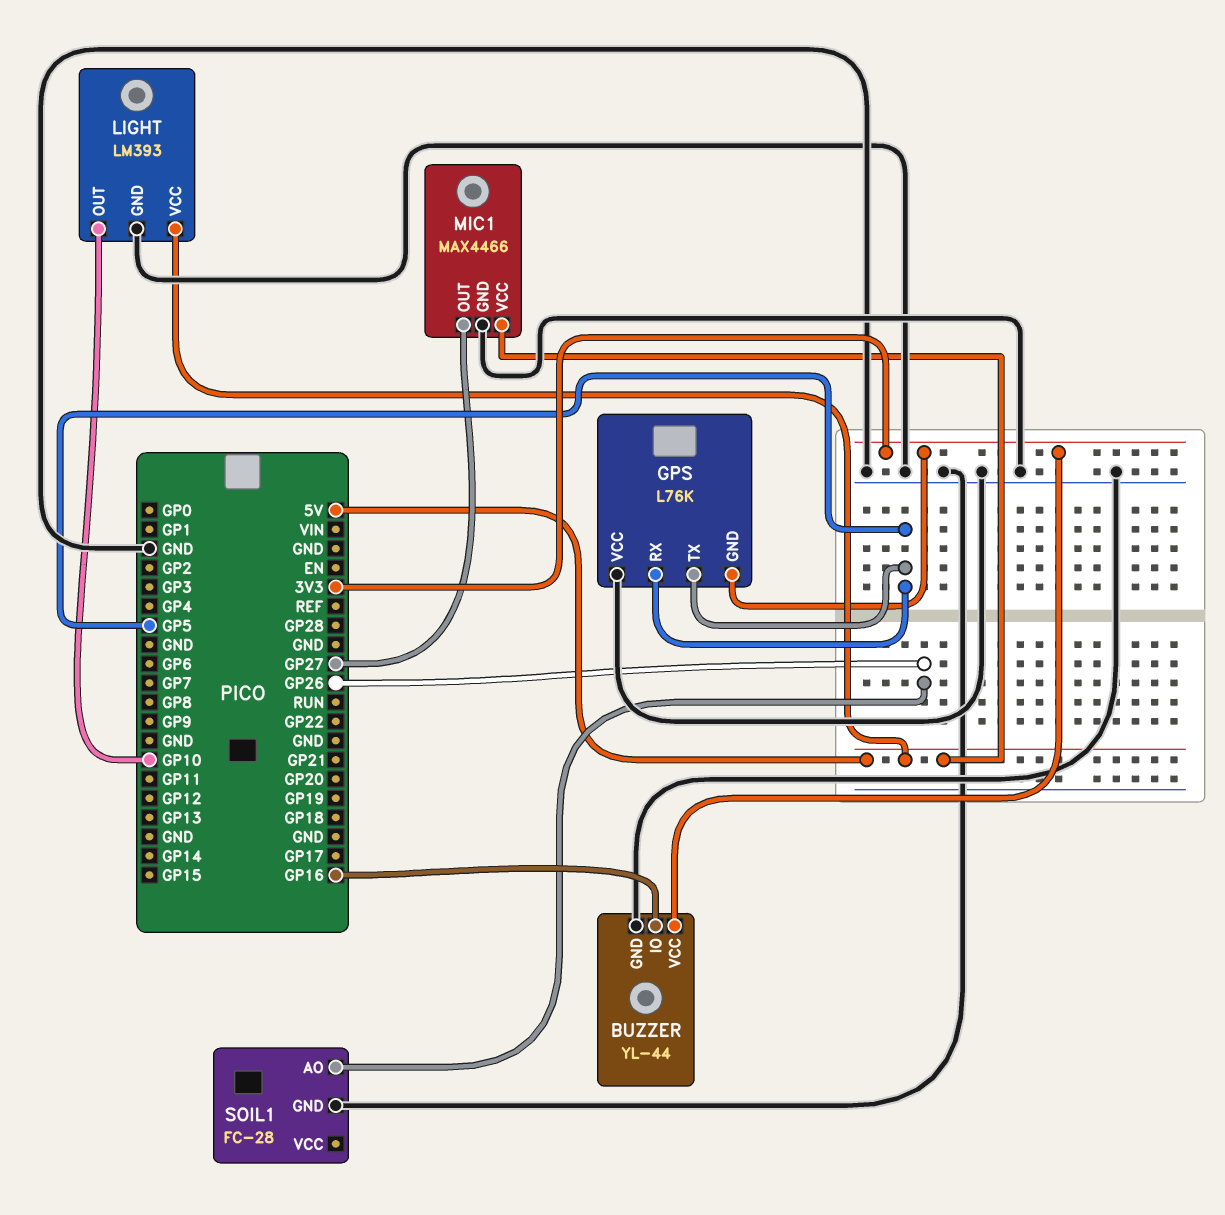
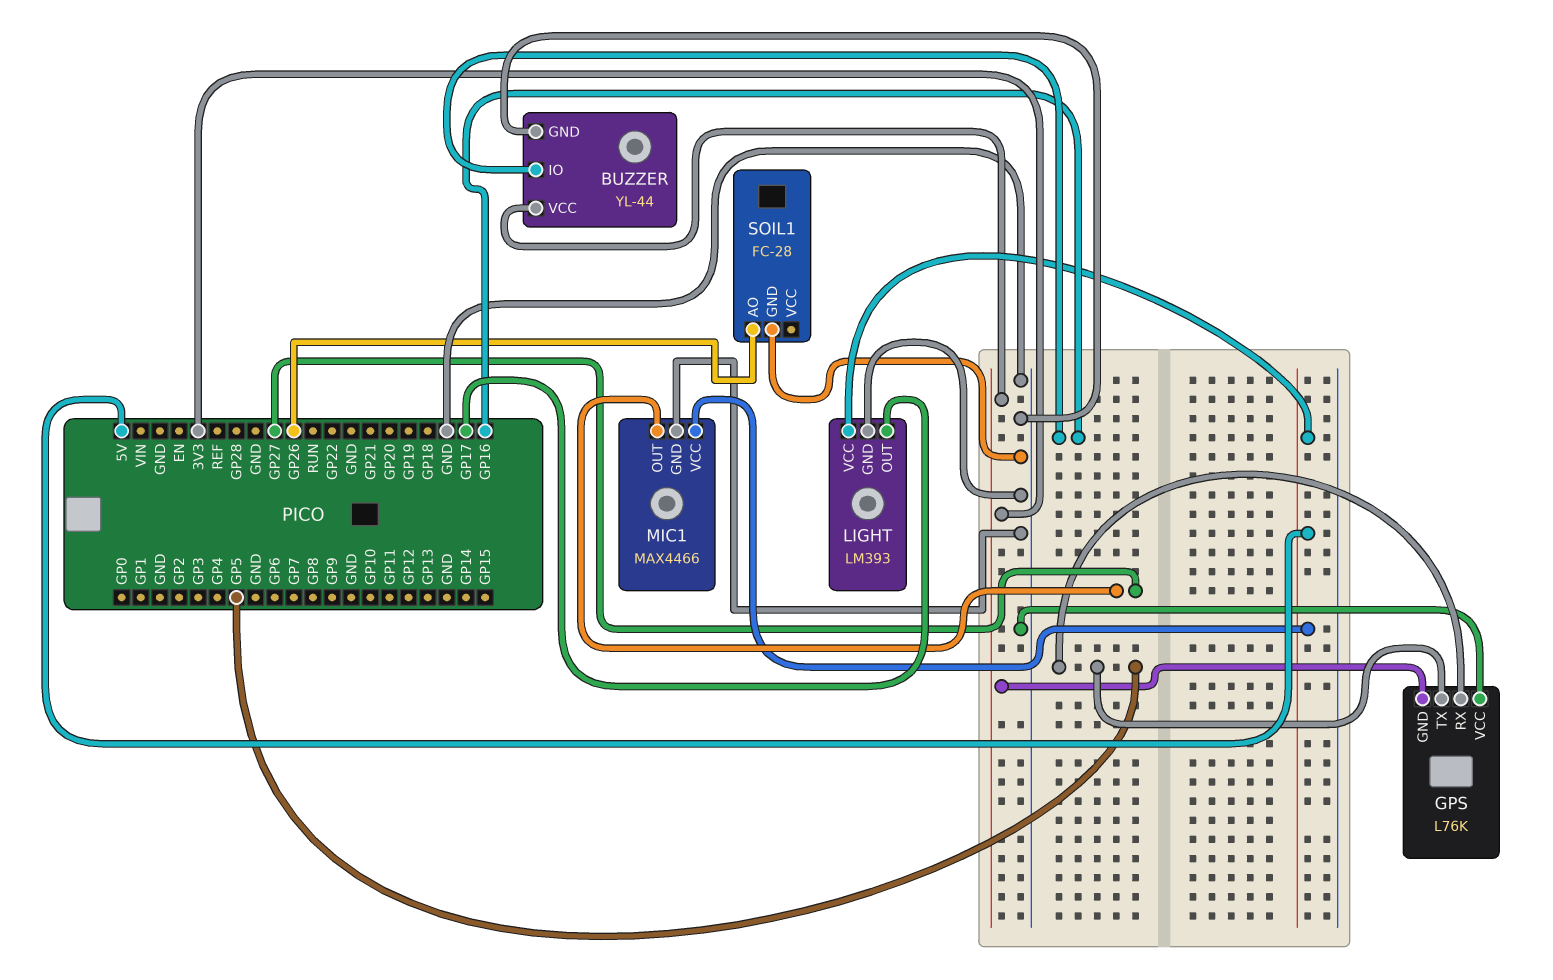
LIGHT pin OUT: GP10 -> GP17

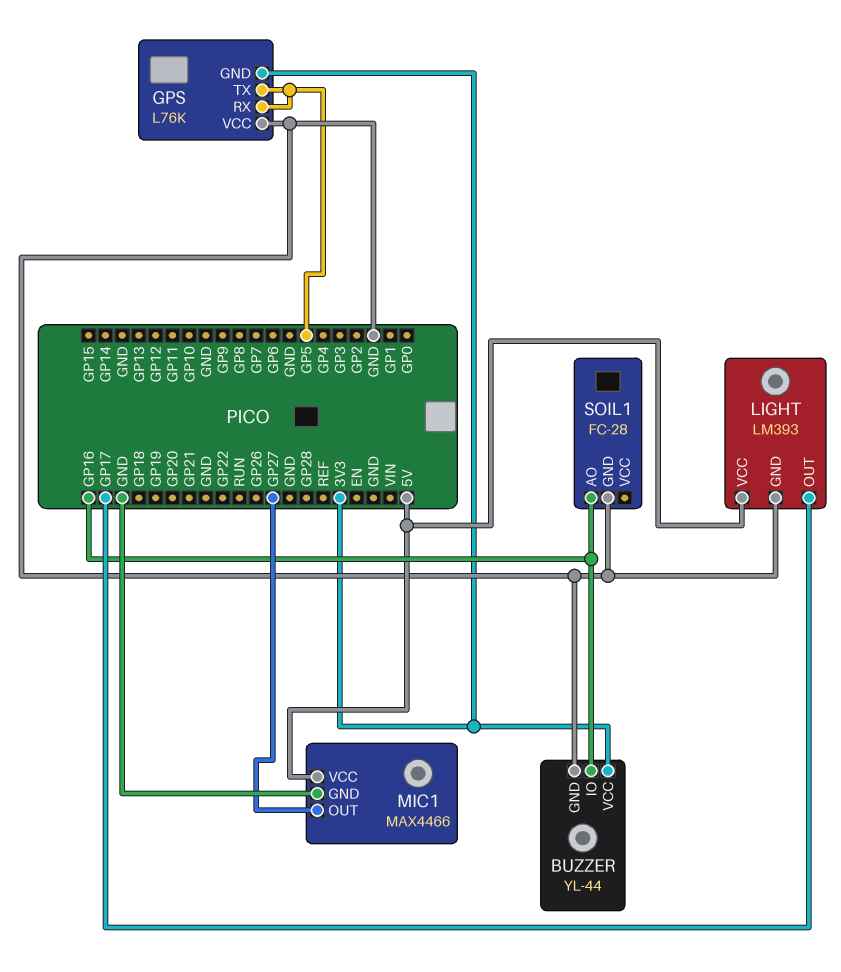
SOIL1 pin AO: GP26 -> GP16

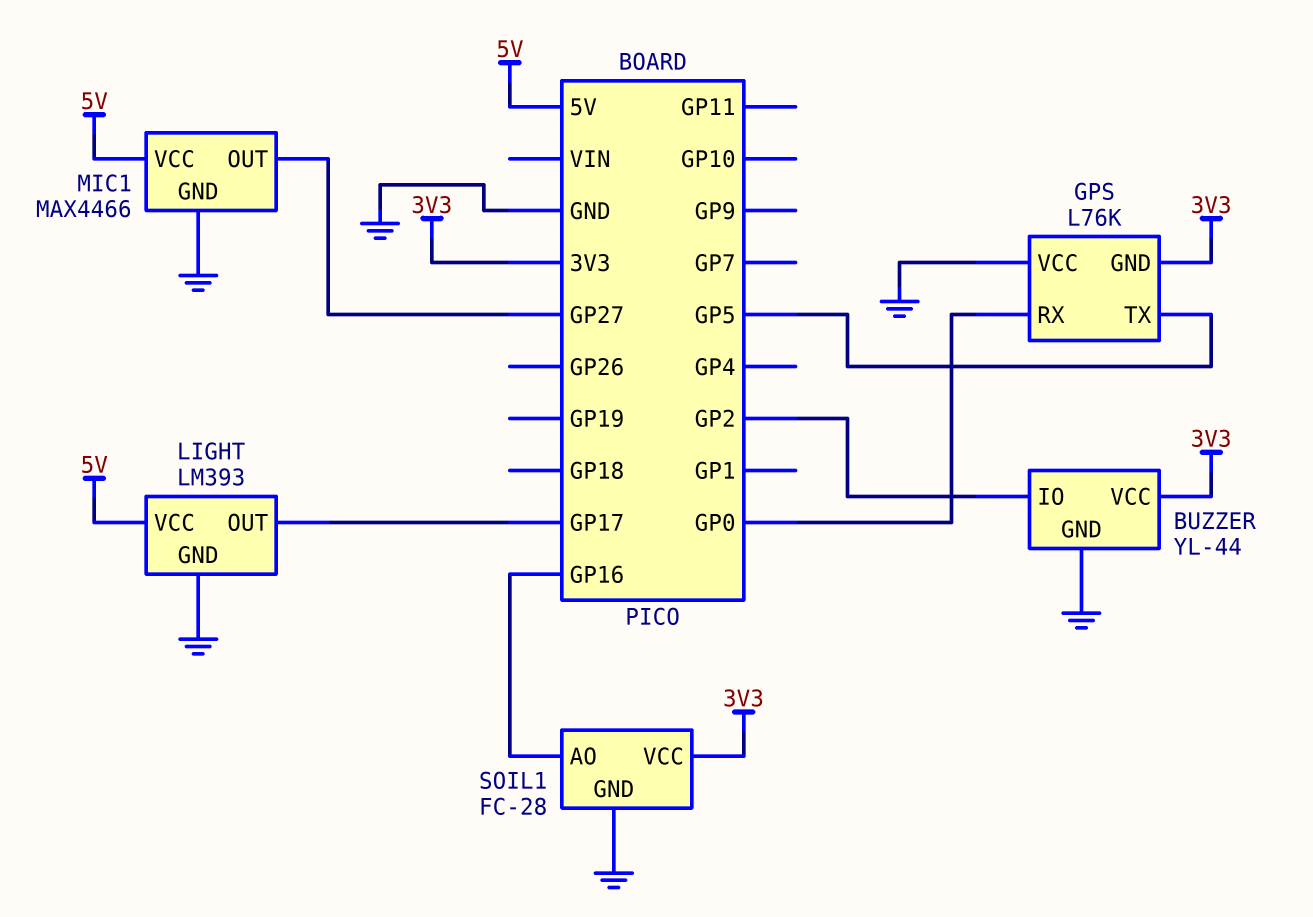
BUZZER pin IO: GP16 -> GP2
GPS pin RX: GP5 -> GP0
SOIL1 pin VCC: none -> 3V3

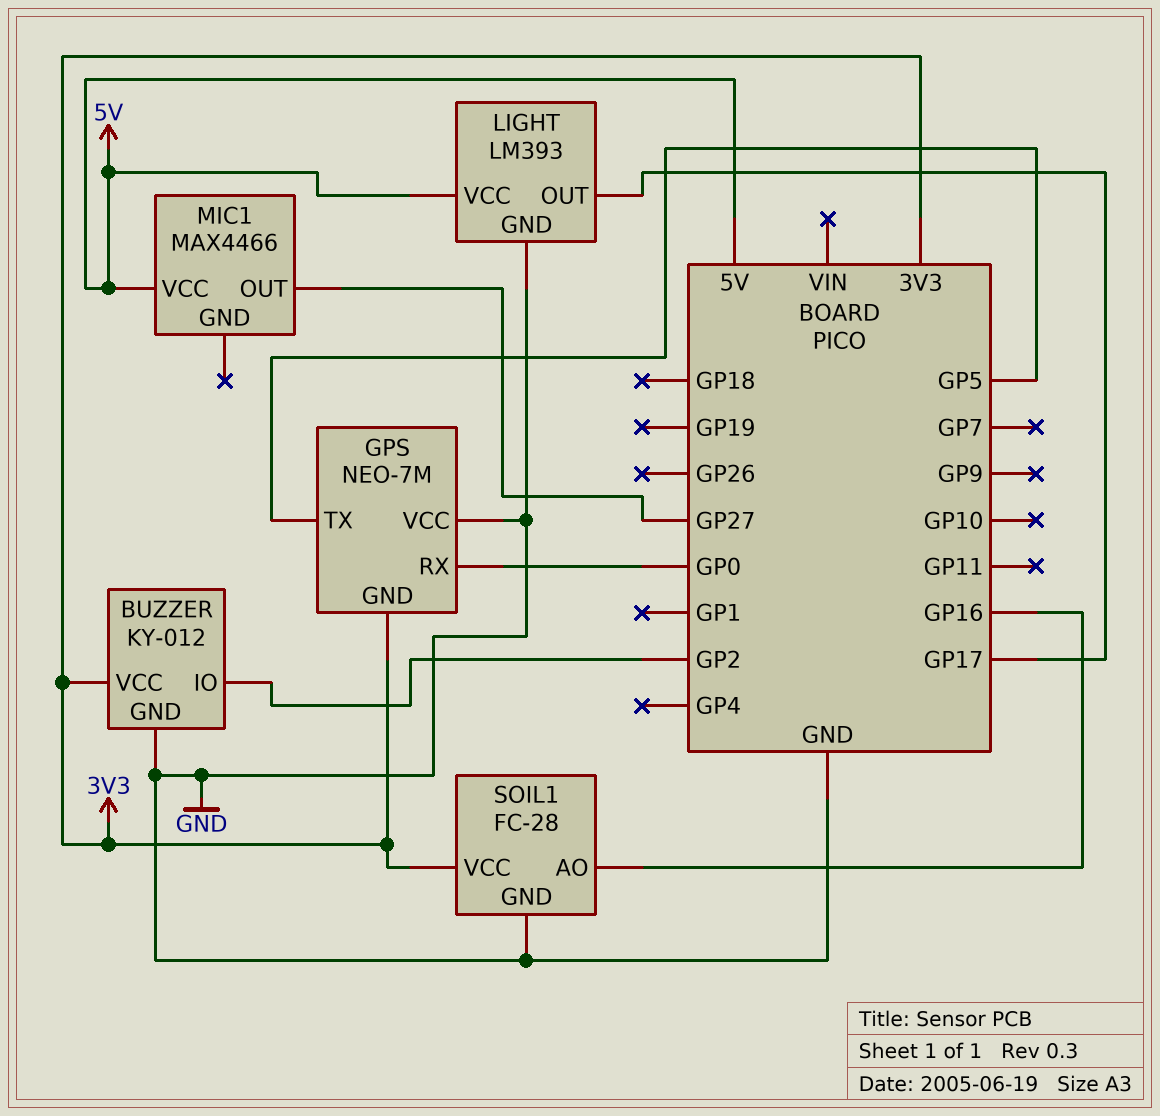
BUZZER: YL-44 -> KY-012
GPS: L76K -> NEO-7M
MIC1 pin GND: GND -> none

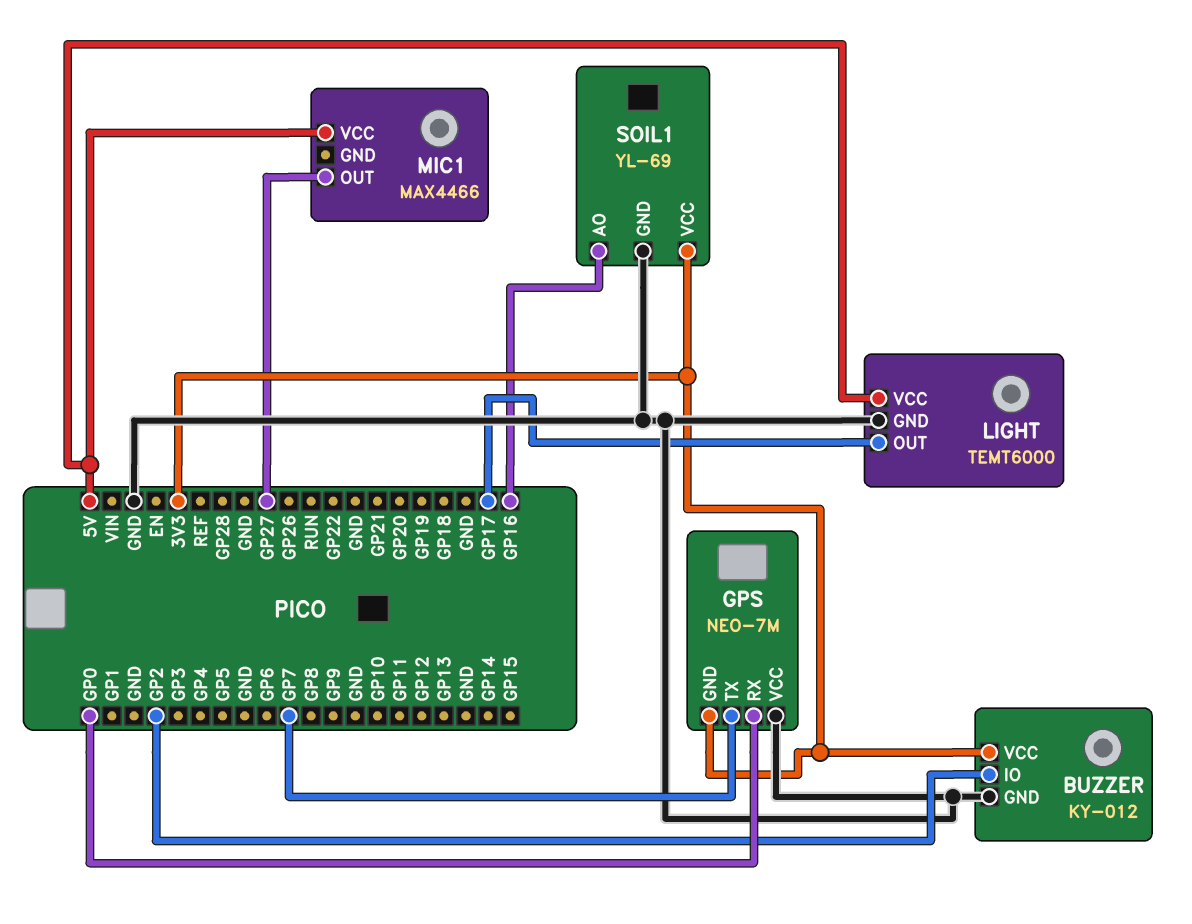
GPS pin TX: GP5 -> GP7
LIGHT: LM393 -> TEMT6000
SOIL1: FC-28 -> YL-69

